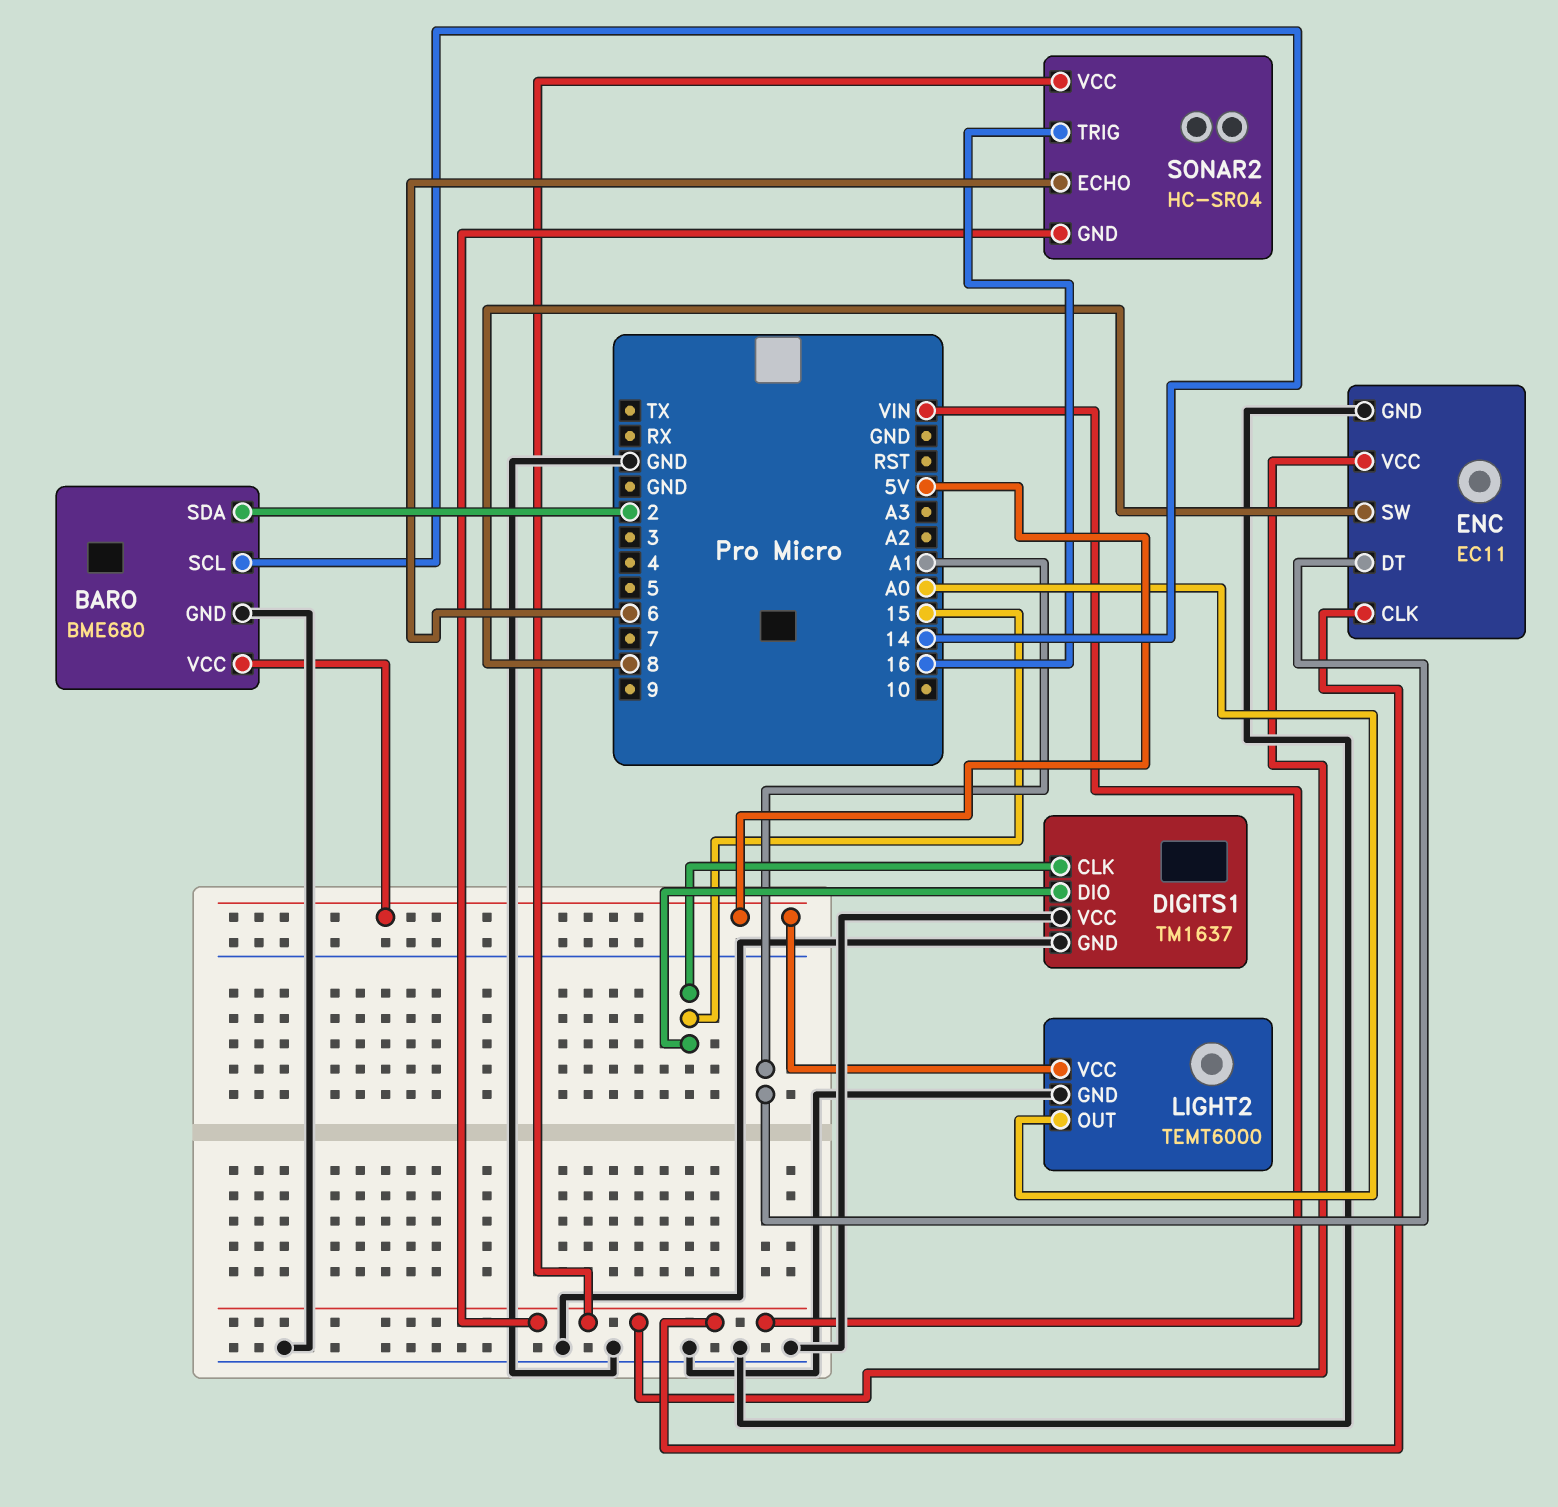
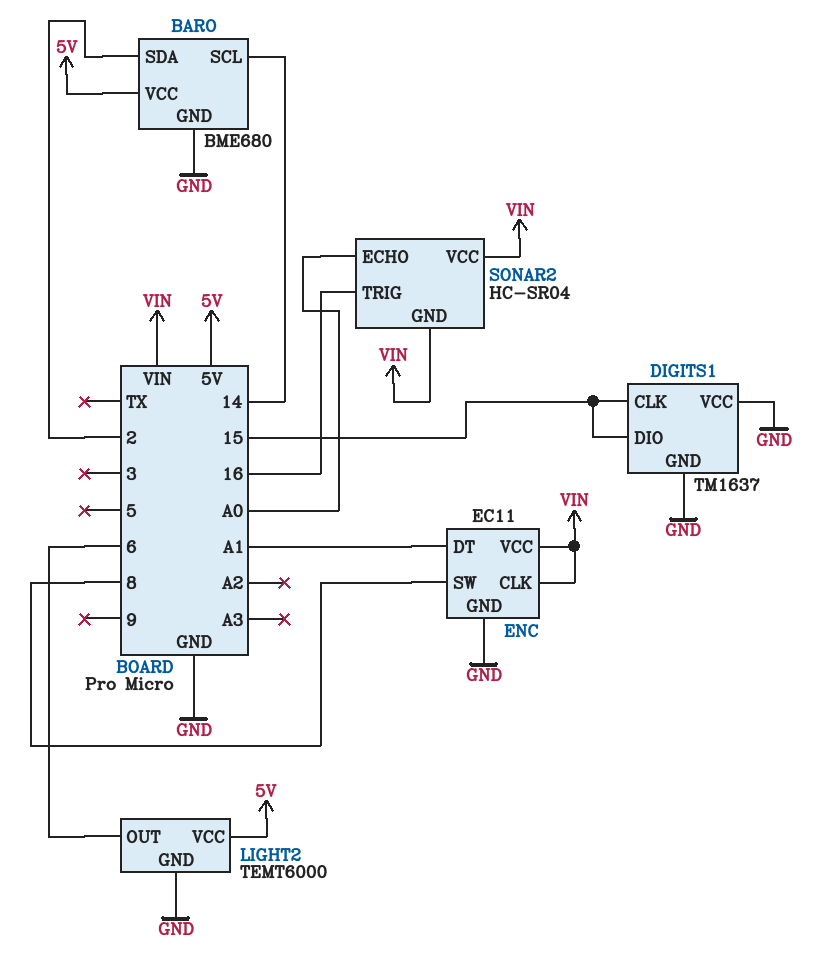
LIGHT2 pin OUT: A0 -> 6
SONAR2 pin ECHO: 6 -> A0

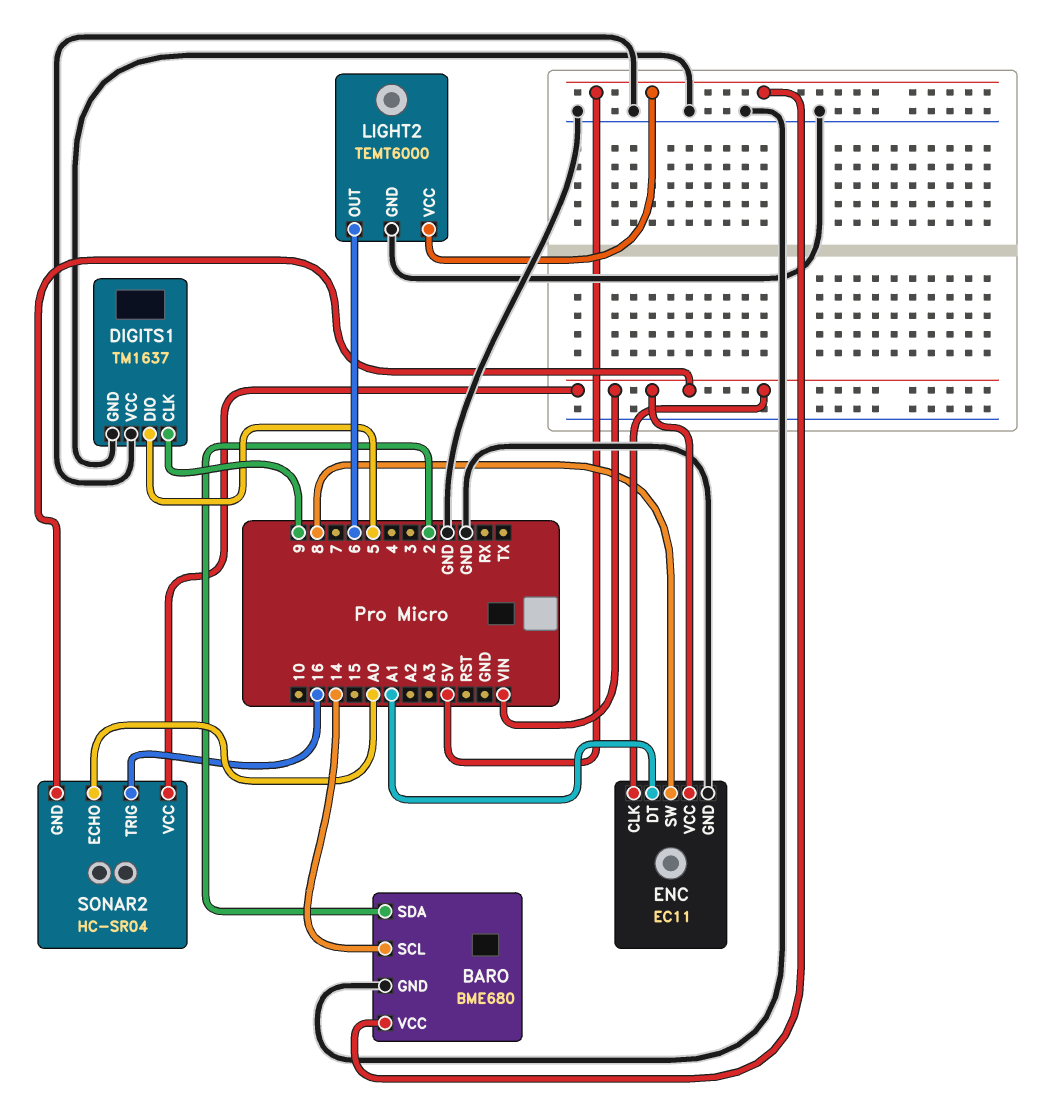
DIGITS1 pin CLK: 15 -> 9
DIGITS1 pin DIO: 15 -> 5

